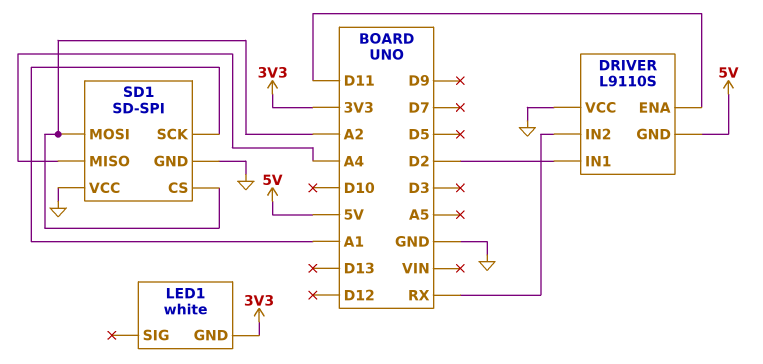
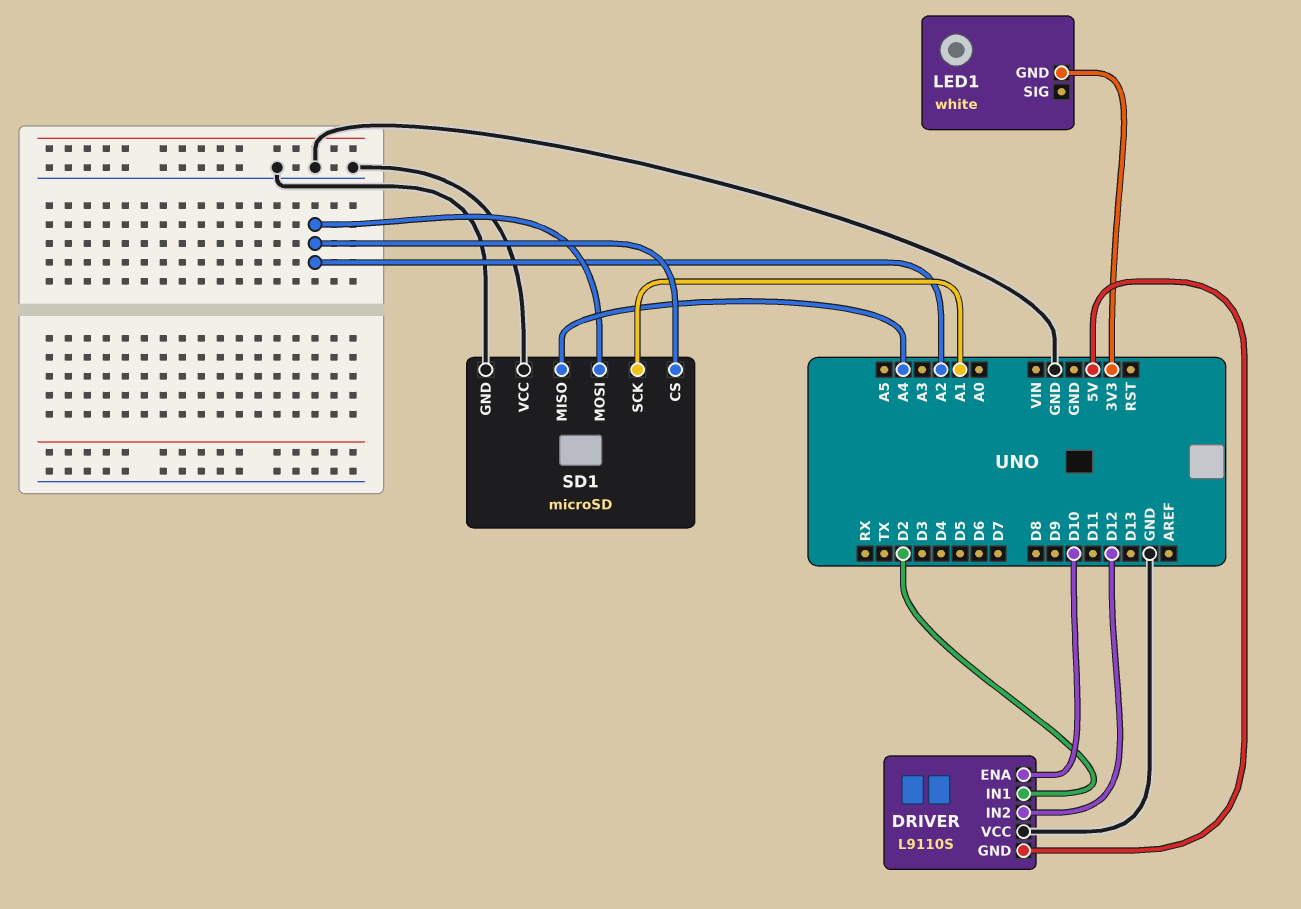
DRIVER pin ENA: D11 -> D10
DRIVER pin IN2: RX -> D12
SD1: SD-SPI -> microSD

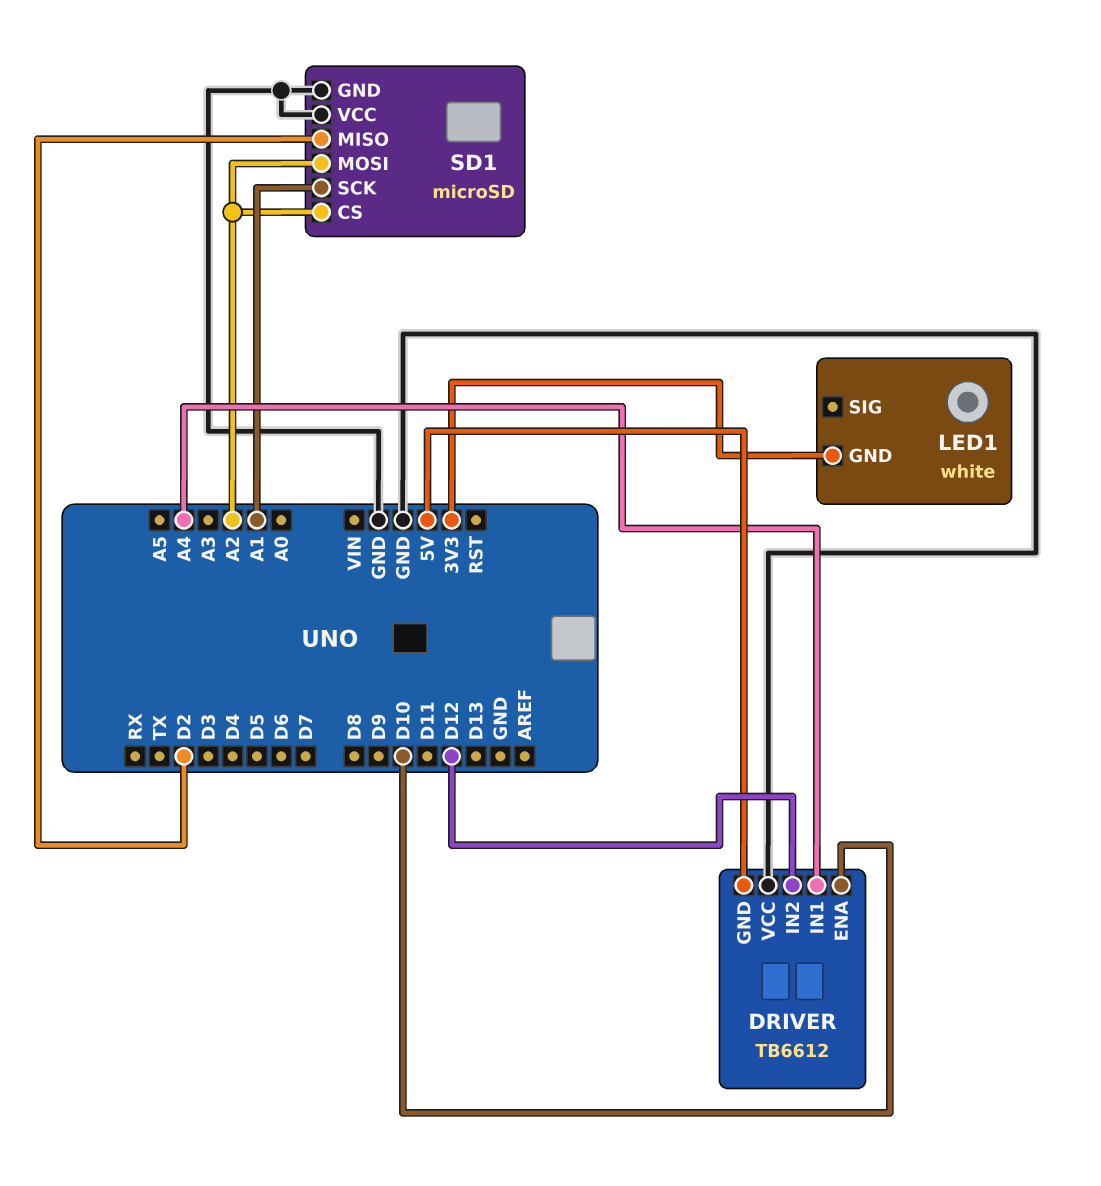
DRIVER: L9110S -> TB6612
DRIVER pin IN1: D2 -> A4
SD1 pin MISO: A4 -> D2

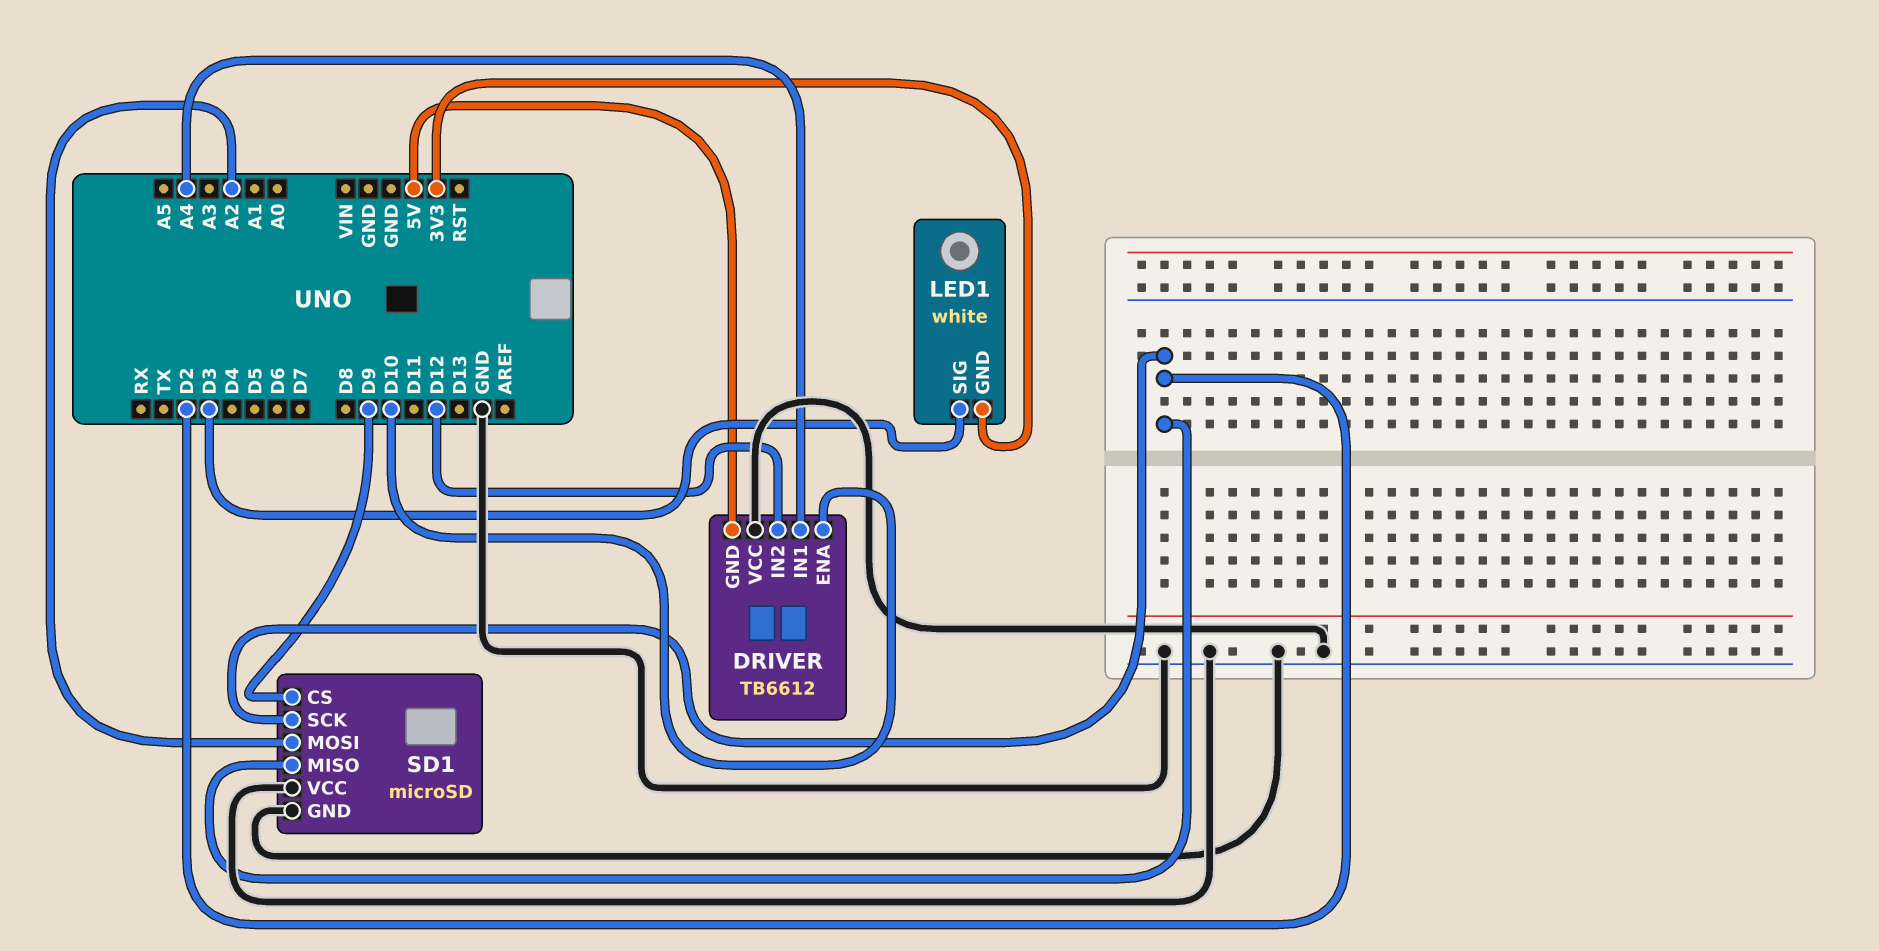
LED1 pin SIG: none -> D3
SD1 pin CS: A2 -> D9
SD1 pin SCK: A1 -> D2

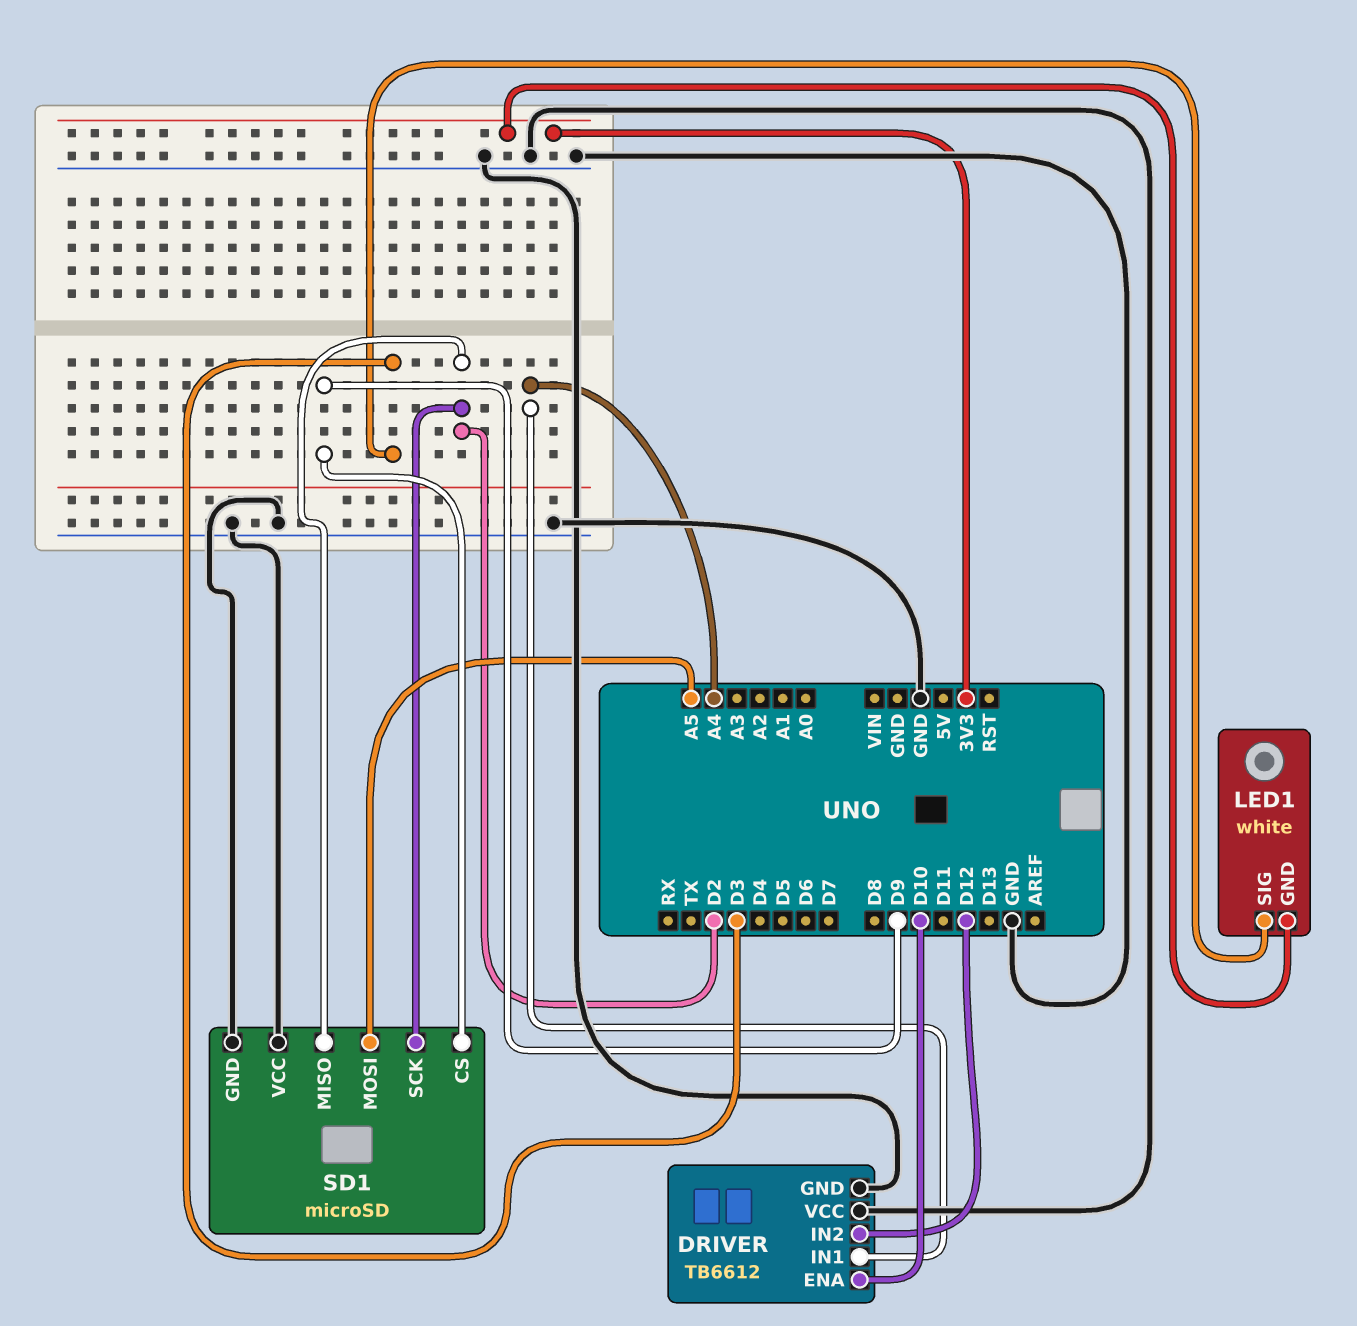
DRIVER pin GND: 5V -> GND
SD1 pin MOSI: A2 -> A5

